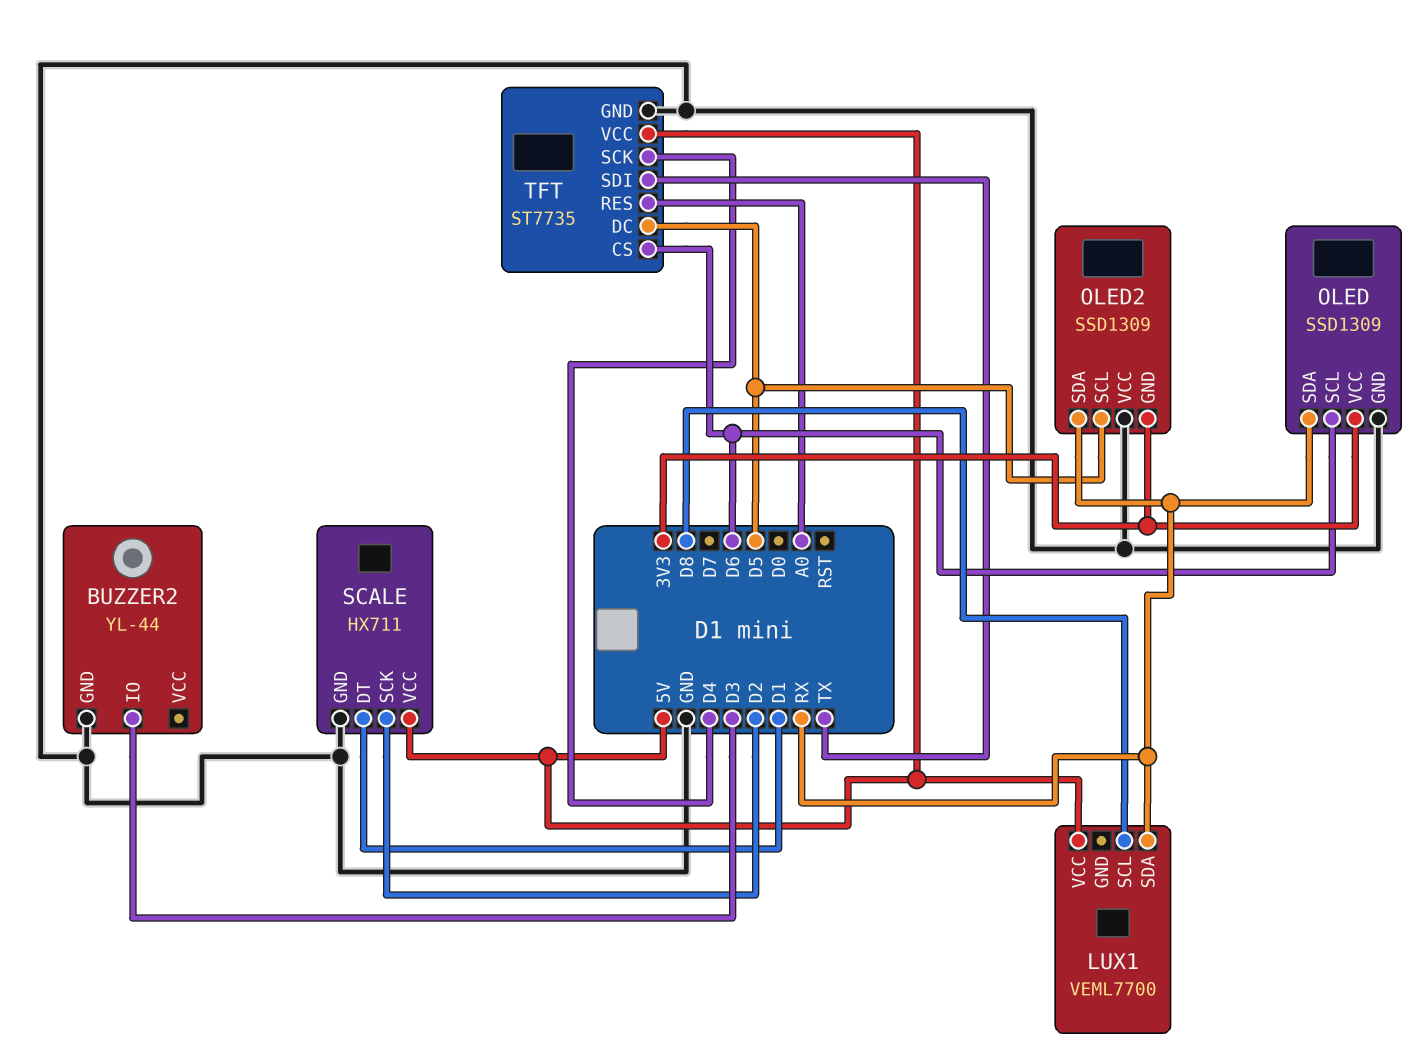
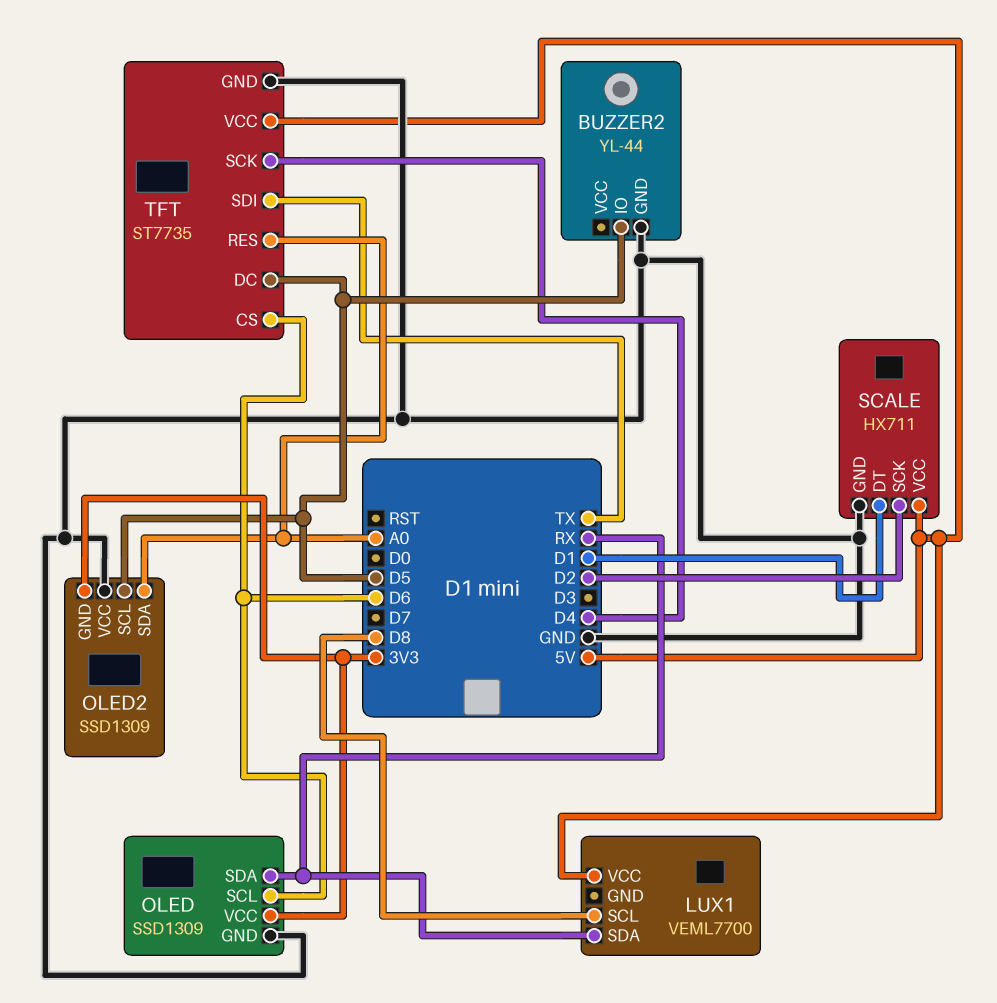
BUZZER2 pin IO: D3 -> D5
OLED2 pin SDA: RX -> A0

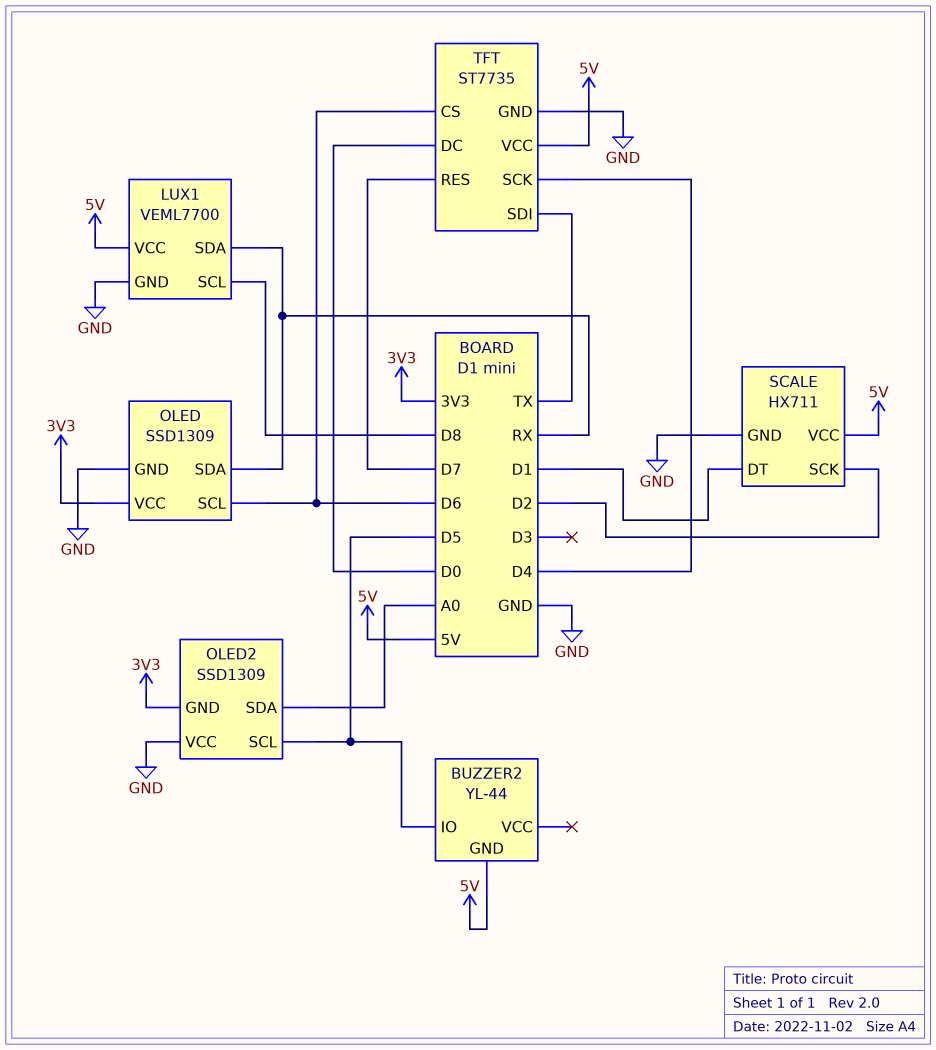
BUZZER2 pin GND: GND -> 5V
LUX1 pin GND: none -> GND
TFT pin DC: D5 -> D0
TFT pin RES: A0 -> D7

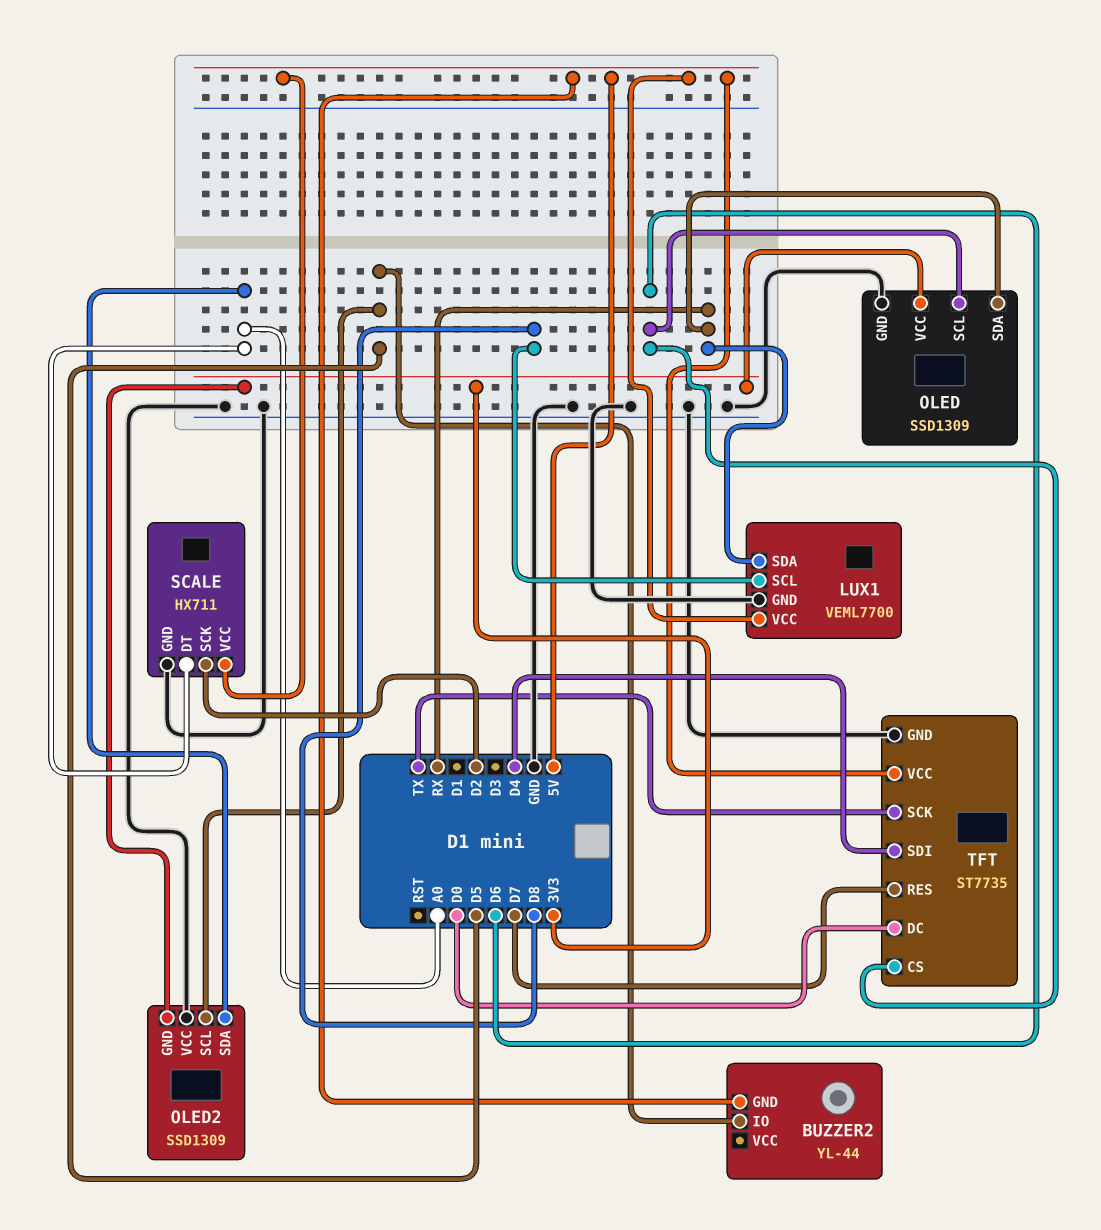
SCALE pin DT: D1 -> A0
TFT pin SCK: D4 -> TX
TFT pin SDI: TX -> D4

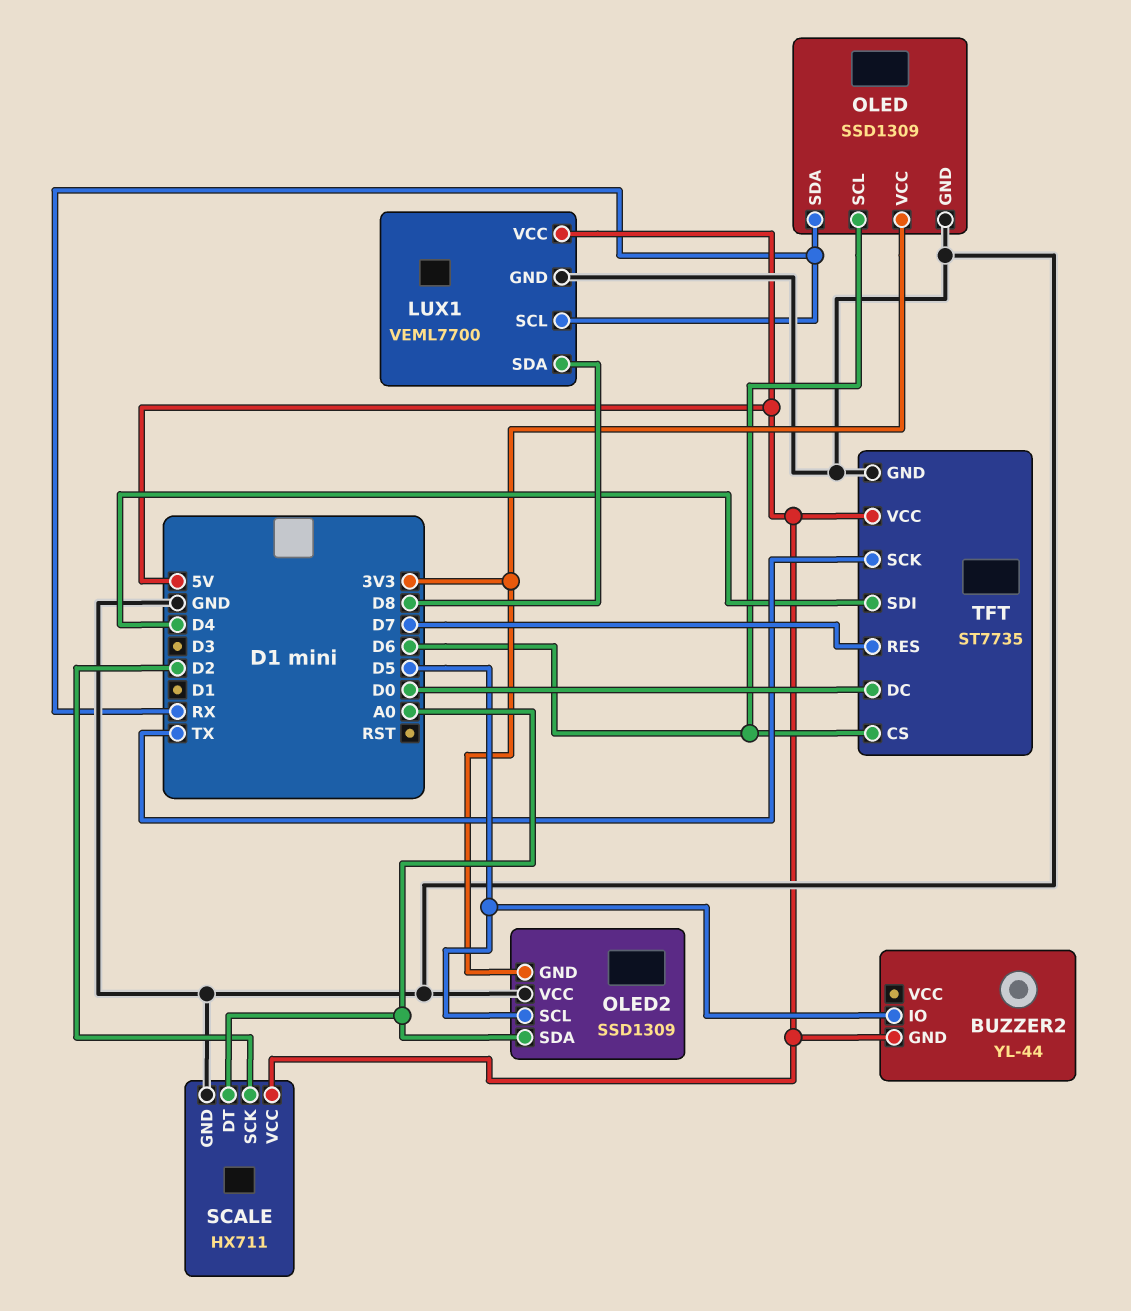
LUX1 pin SCL: D8 -> RX
LUX1 pin SDA: RX -> D8

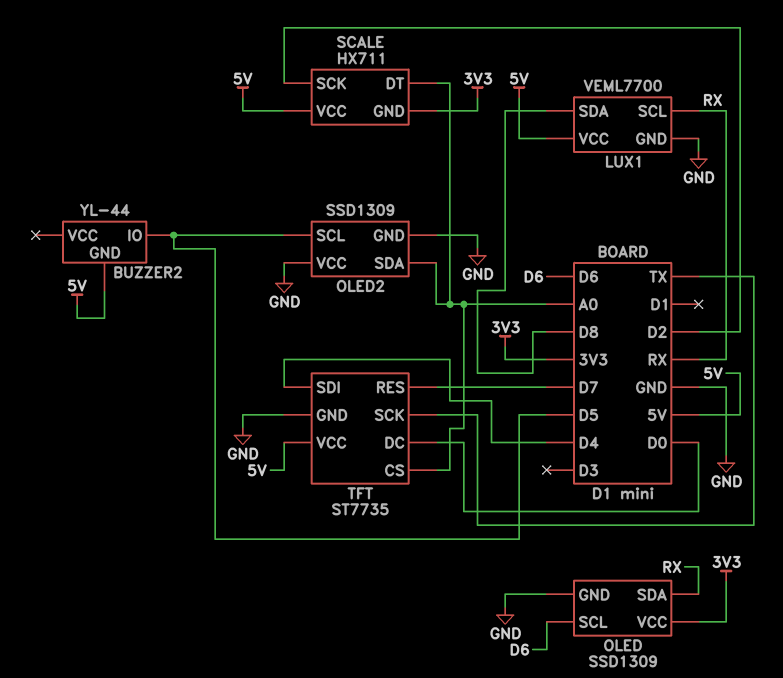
OLED2 pin GND: 3V3 -> GND
SCALE pin GND: GND -> 3V3
TFT pin CS: D6 -> A0

